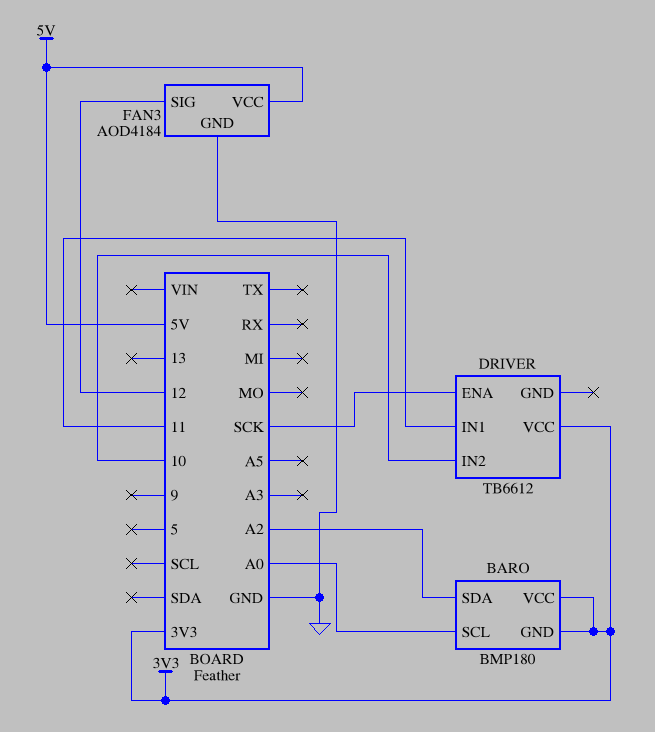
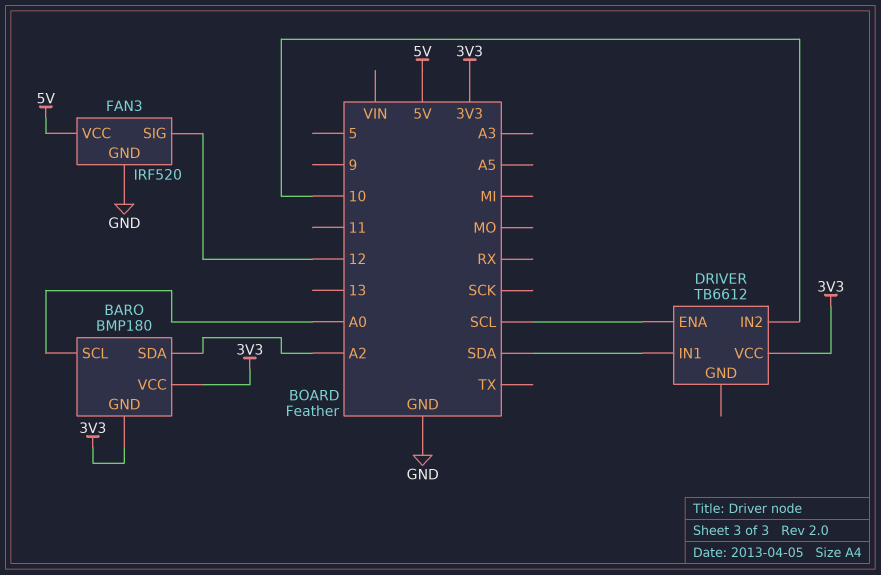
DRIVER pin ENA: SCK -> SCL
DRIVER pin IN1: 11 -> SDA
FAN3: AOD4184 -> IRF520

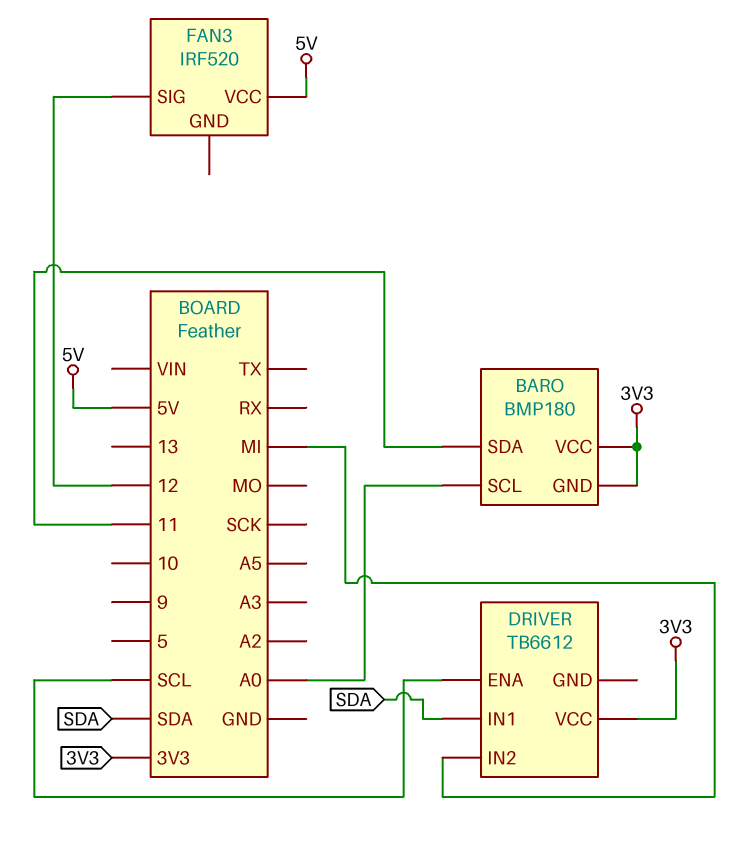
BARO pin SDA: A2 -> 11
DRIVER pin IN2: 10 -> MI
FAN3 pin GND: GND -> none

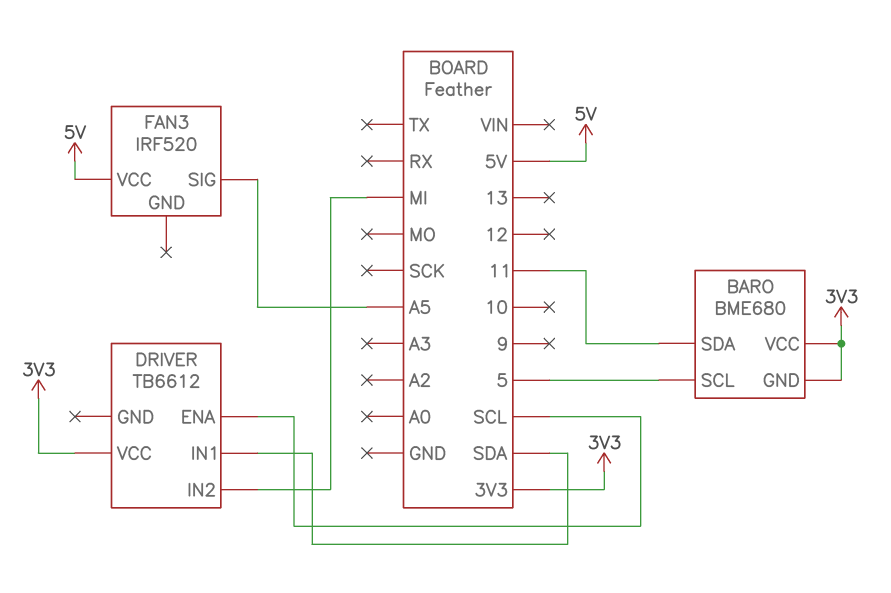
BARO: BMP180 -> BME680
BARO pin SCL: A0 -> 5
FAN3 pin SIG: 12 -> A5

